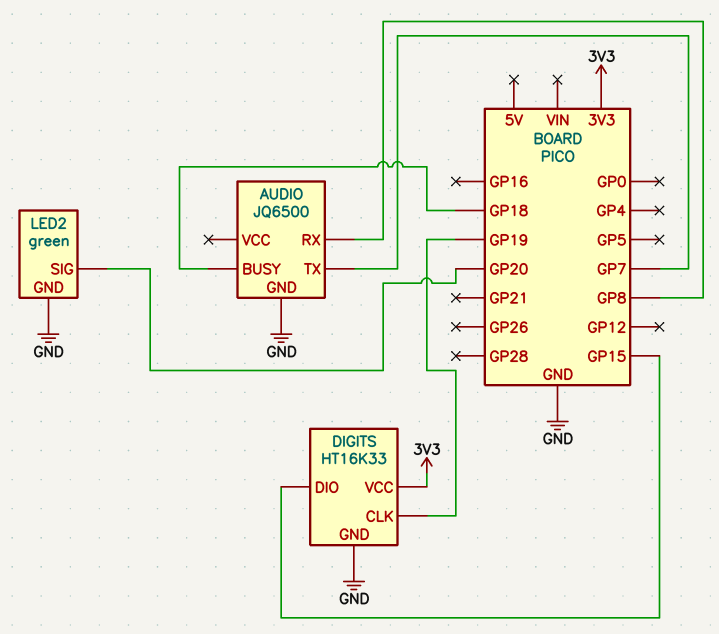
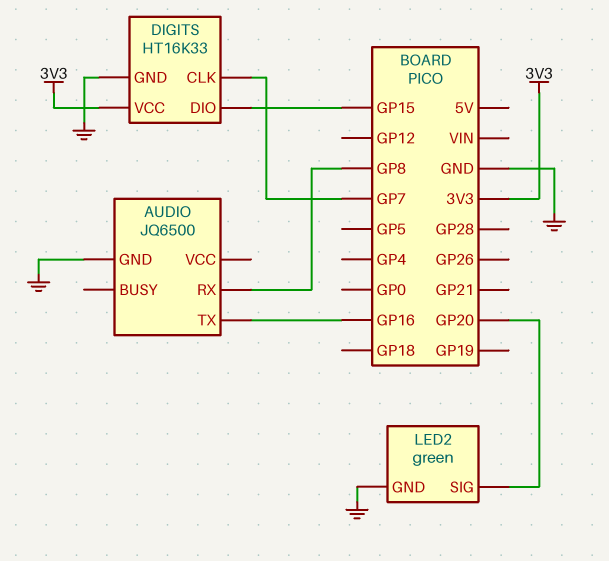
AUDIO pin BUSY: GP18 -> none
AUDIO pin TX: GP7 -> GP16
DIGITS pin CLK: GP19 -> GP7

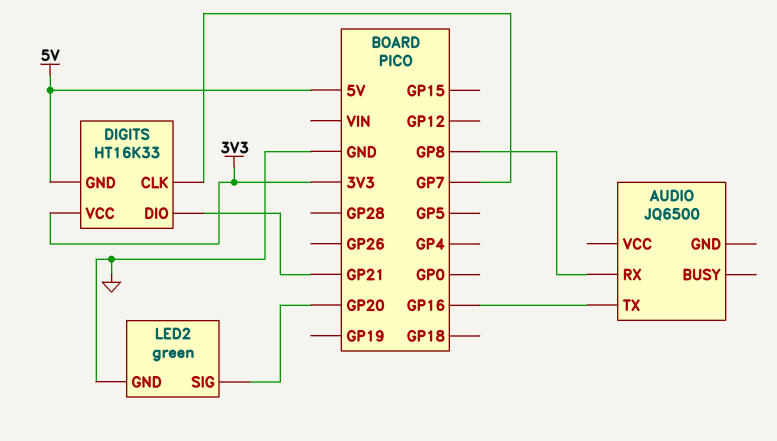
AUDIO pin GND: GND -> none
DIGITS pin DIO: GP15 -> GP21
DIGITS pin GND: GND -> 5V

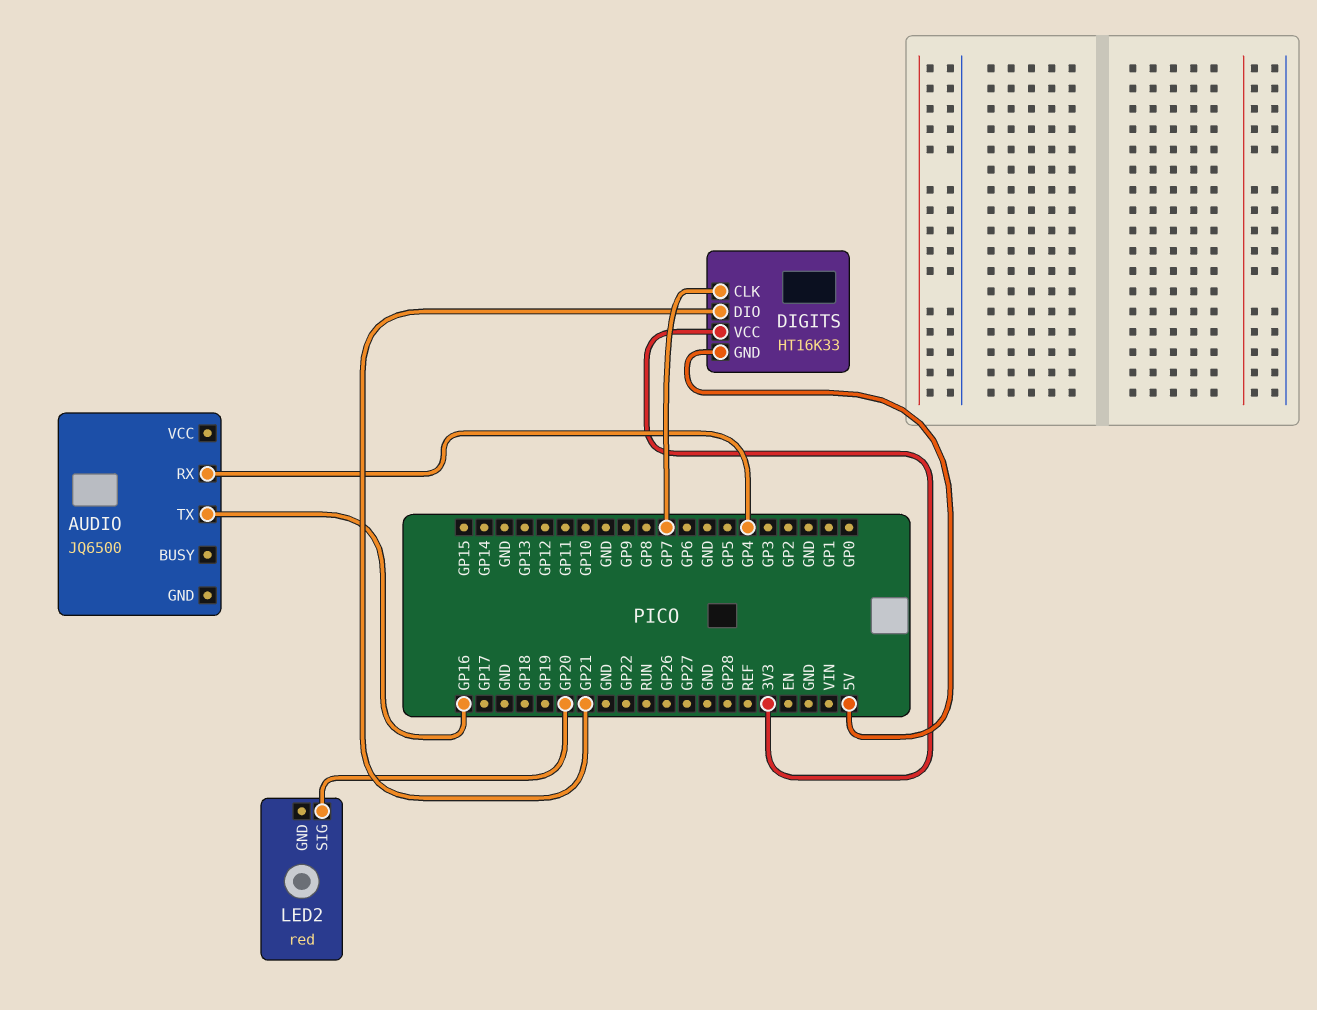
AUDIO pin RX: GP8 -> GP4
LED2: green -> red
LED2 pin GND: GND -> none

